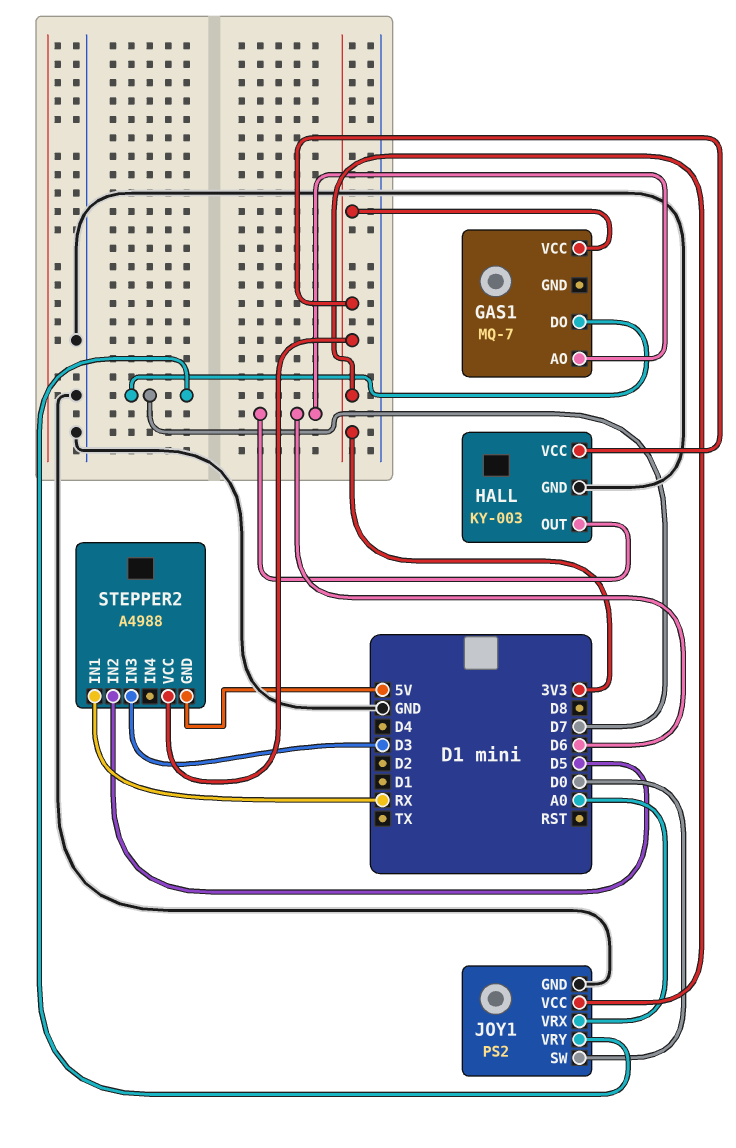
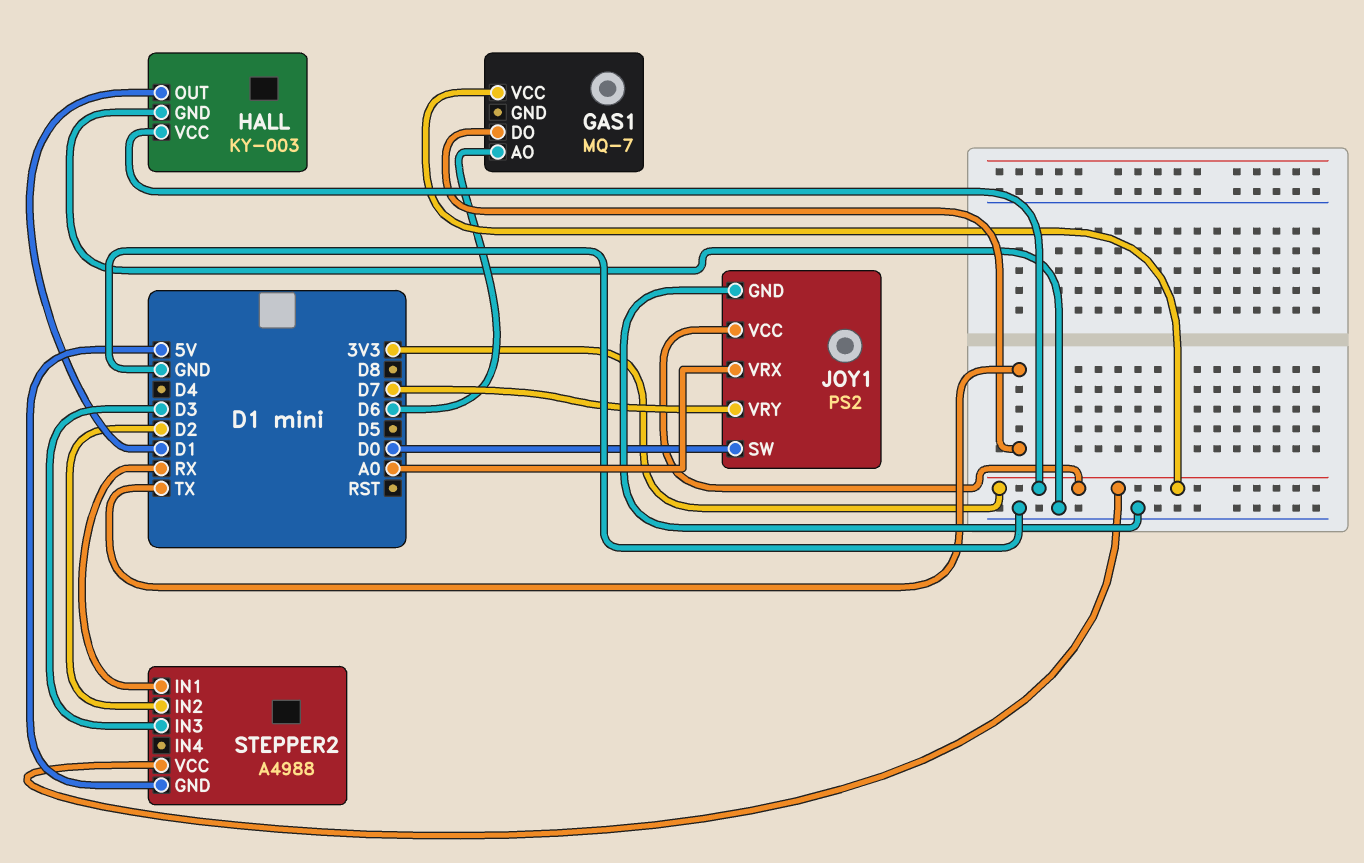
GAS1 pin DO: D7 -> TX
HALL pin OUT: D6 -> D1
STEPPER2 pin IN2: D5 -> D2

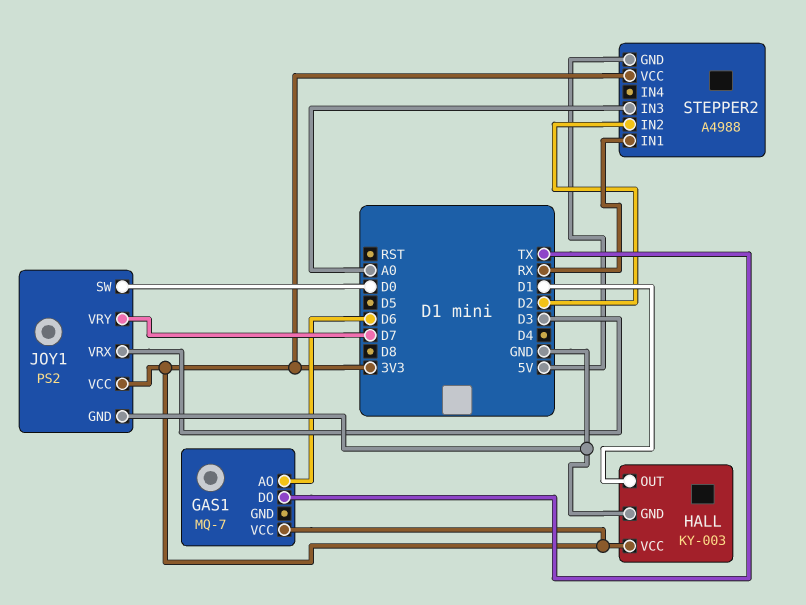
JOY1 pin VRX: A0 -> D3
STEPPER2 pin IN3: D3 -> A0

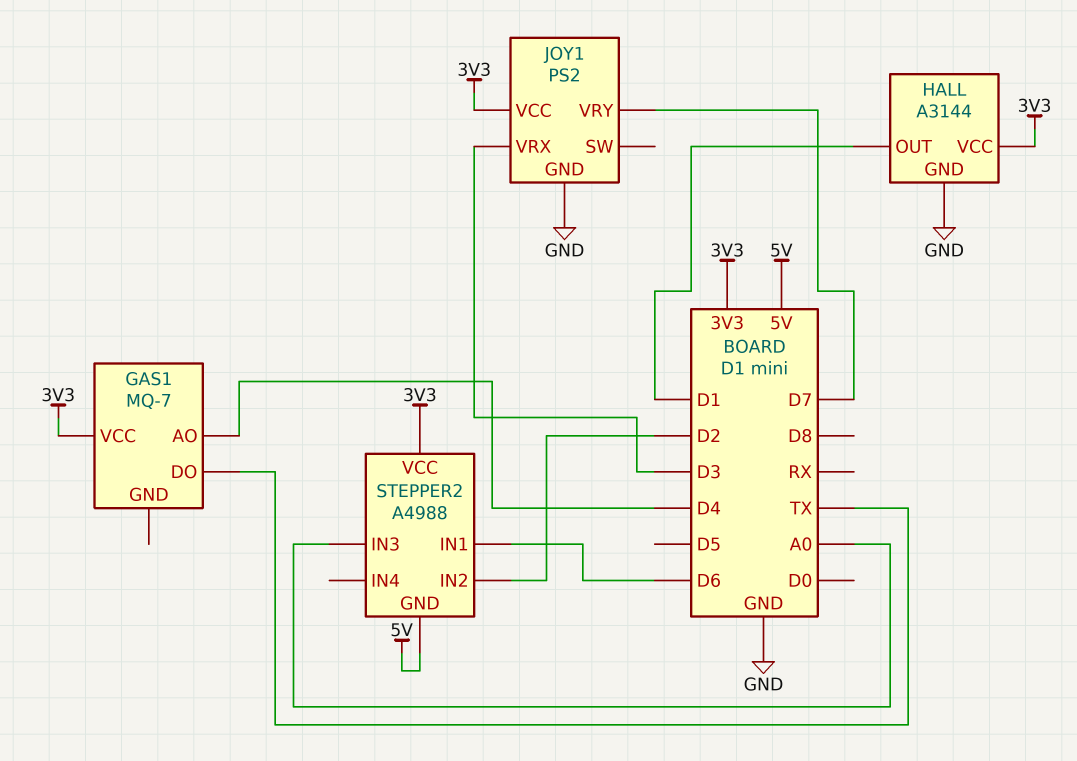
GAS1 pin AO: D6 -> D4
HALL: KY-003 -> A3144
JOY1 pin SW: D0 -> none
STEPPER2 pin IN1: RX -> D6

